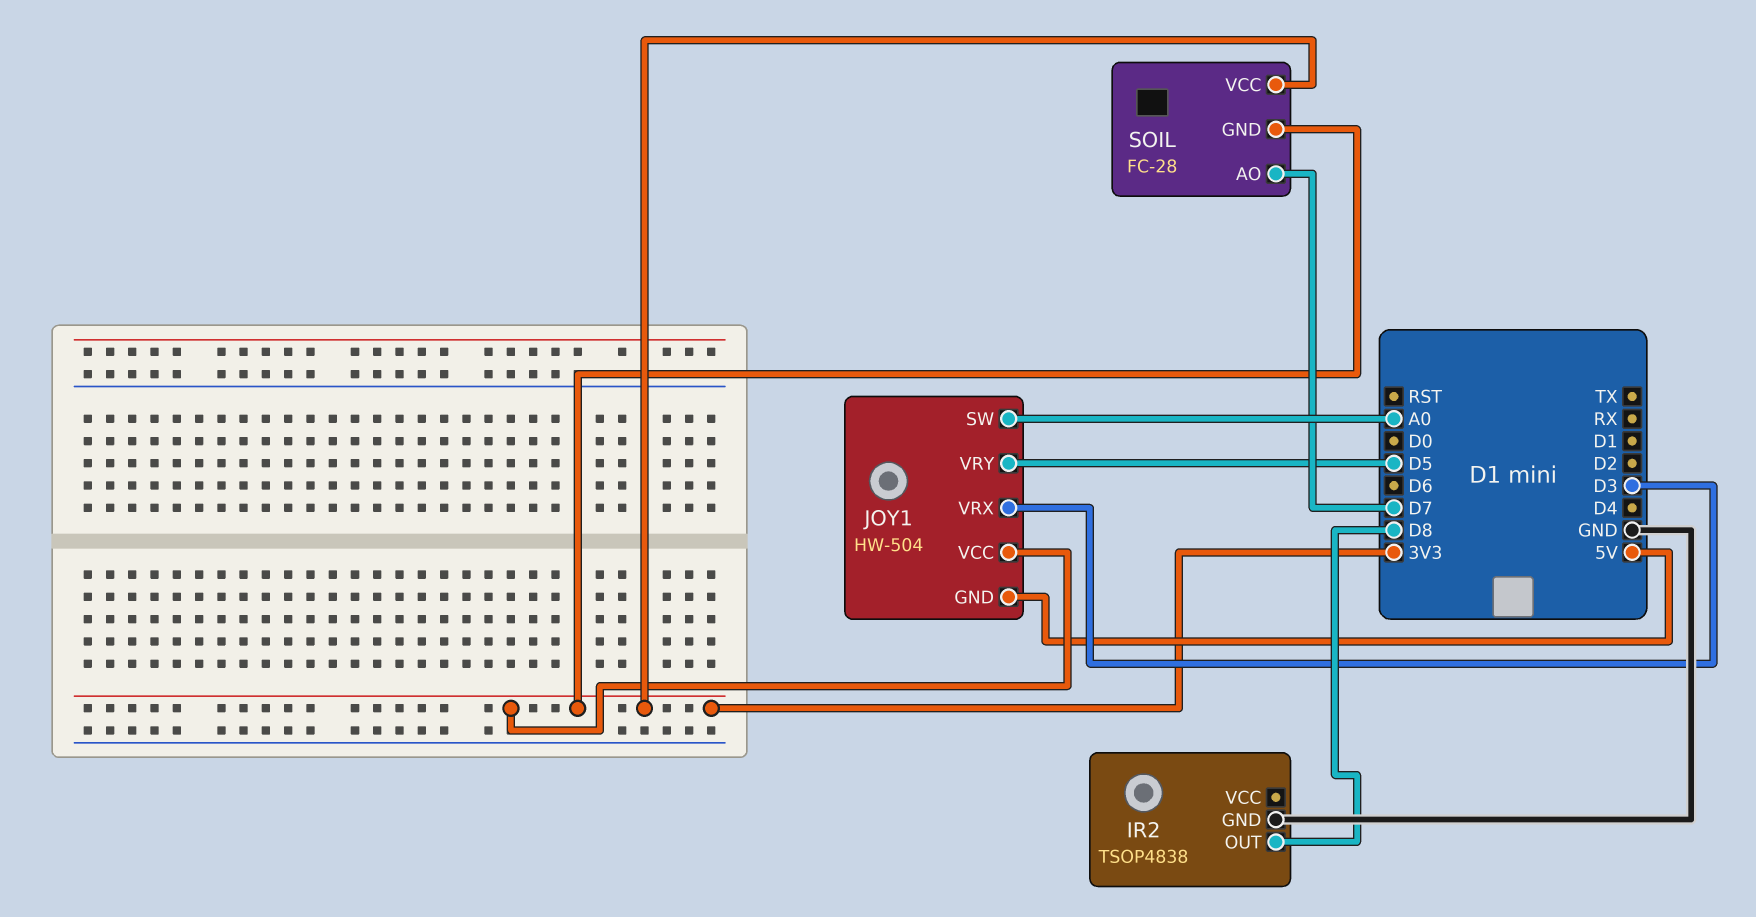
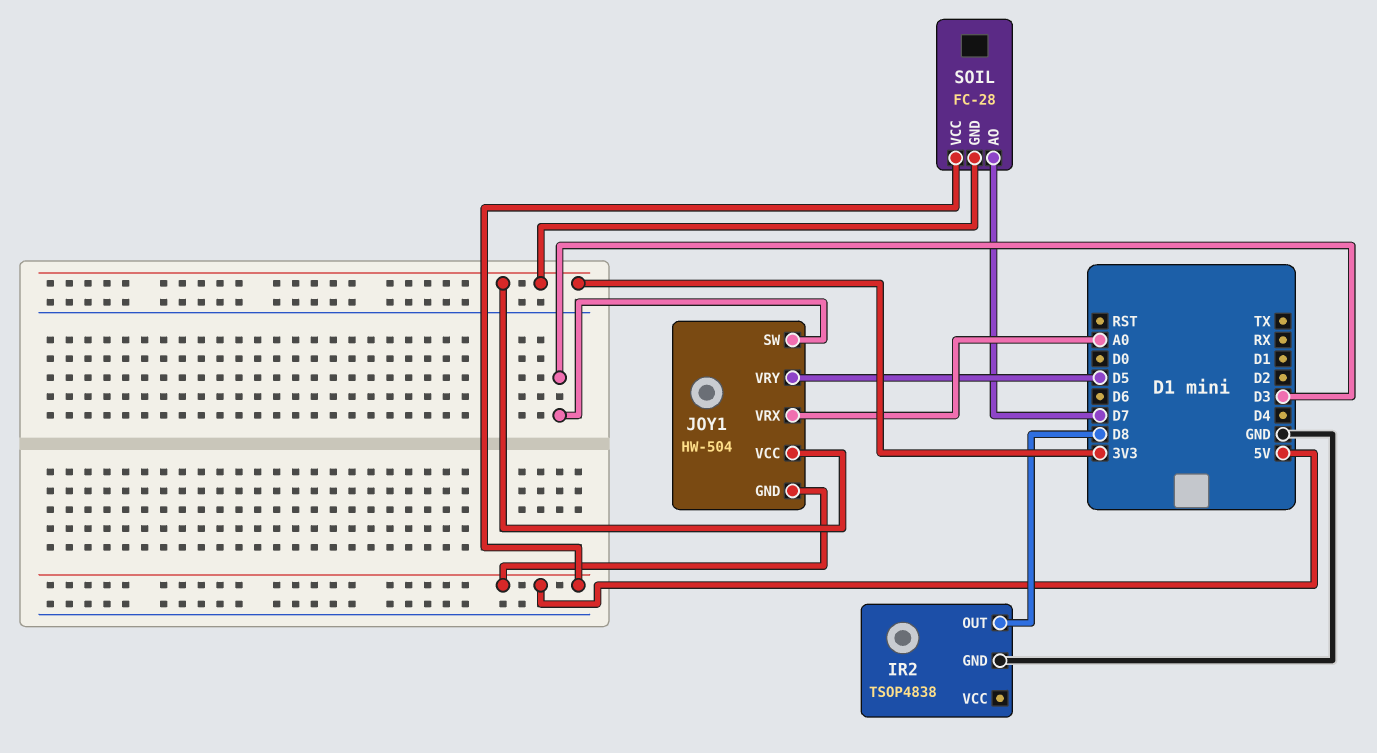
JOY1 pin SW: A0 -> D3
JOY1 pin VRX: D3 -> A0
SOIL pin VCC: 3V3 -> 5V

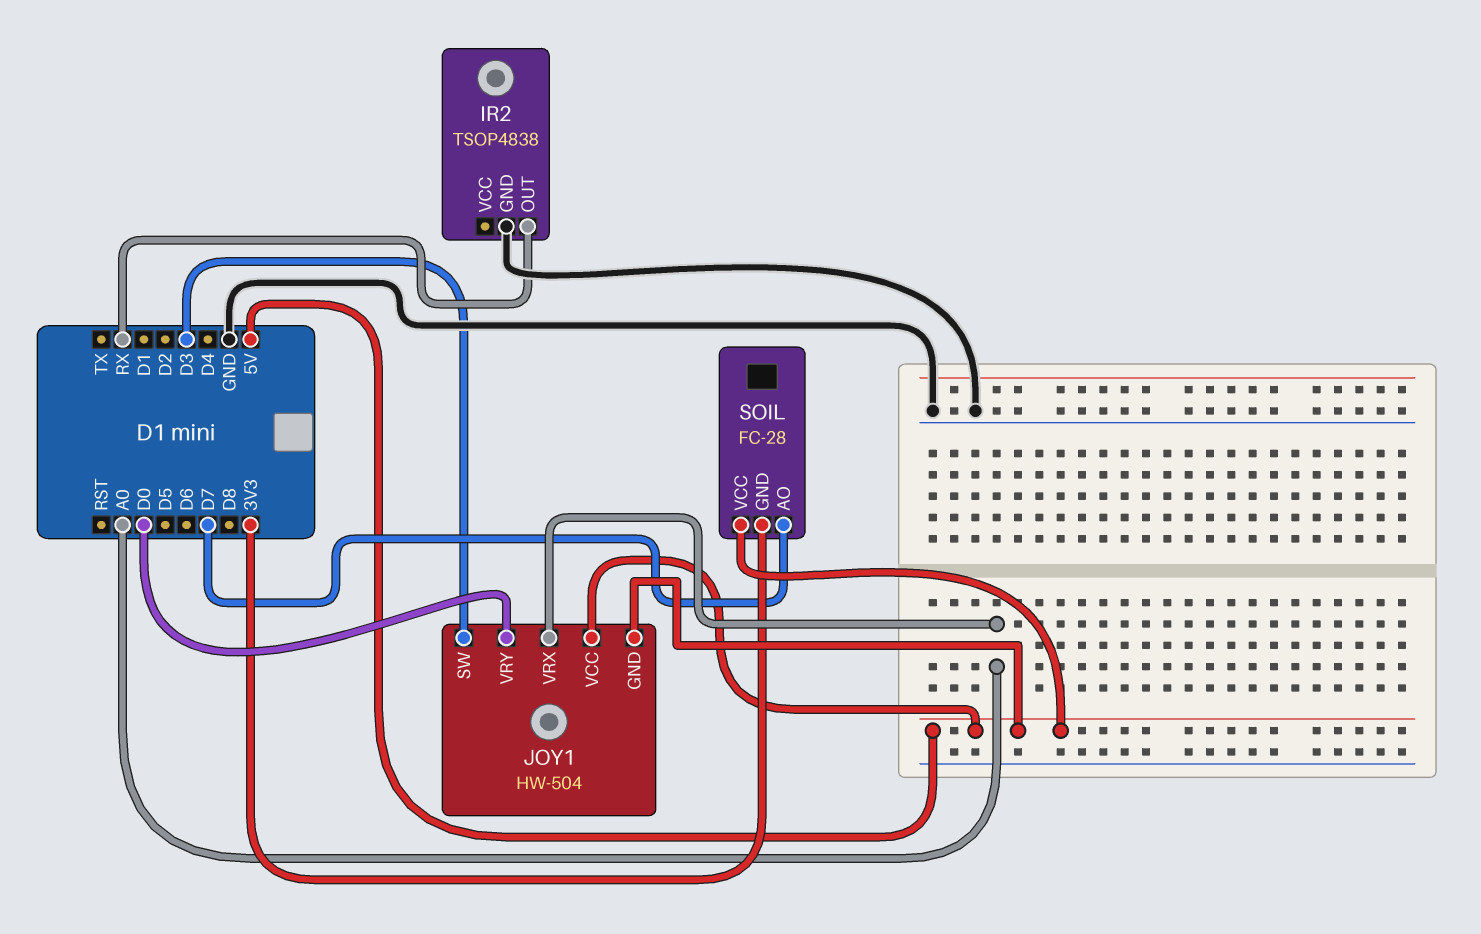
IR2 pin OUT: D8 -> RX
JOY1 pin VCC: 3V3 -> 5V
JOY1 pin VRY: D5 -> D0

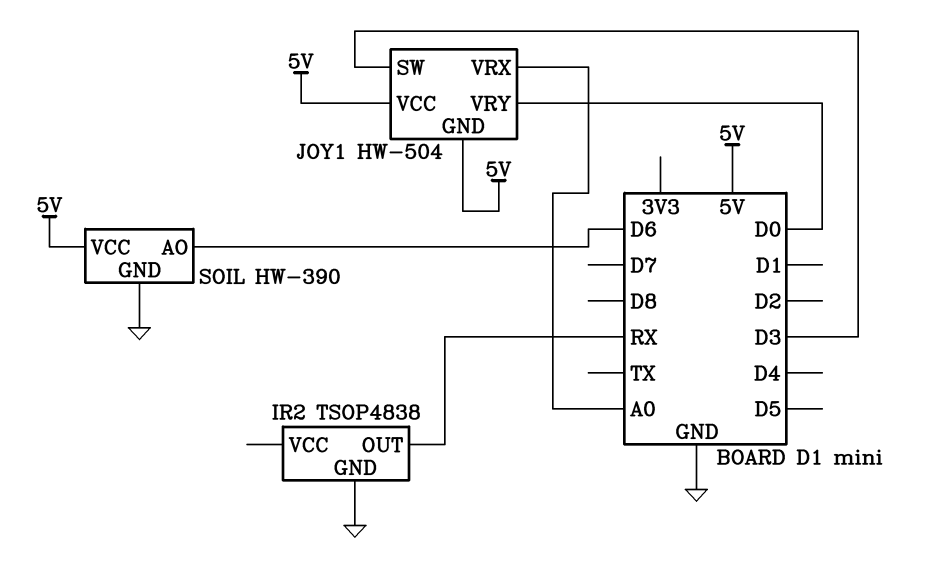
SOIL: FC-28 -> HW-390
SOIL pin AO: D7 -> D6
SOIL pin GND: 3V3 -> GND

